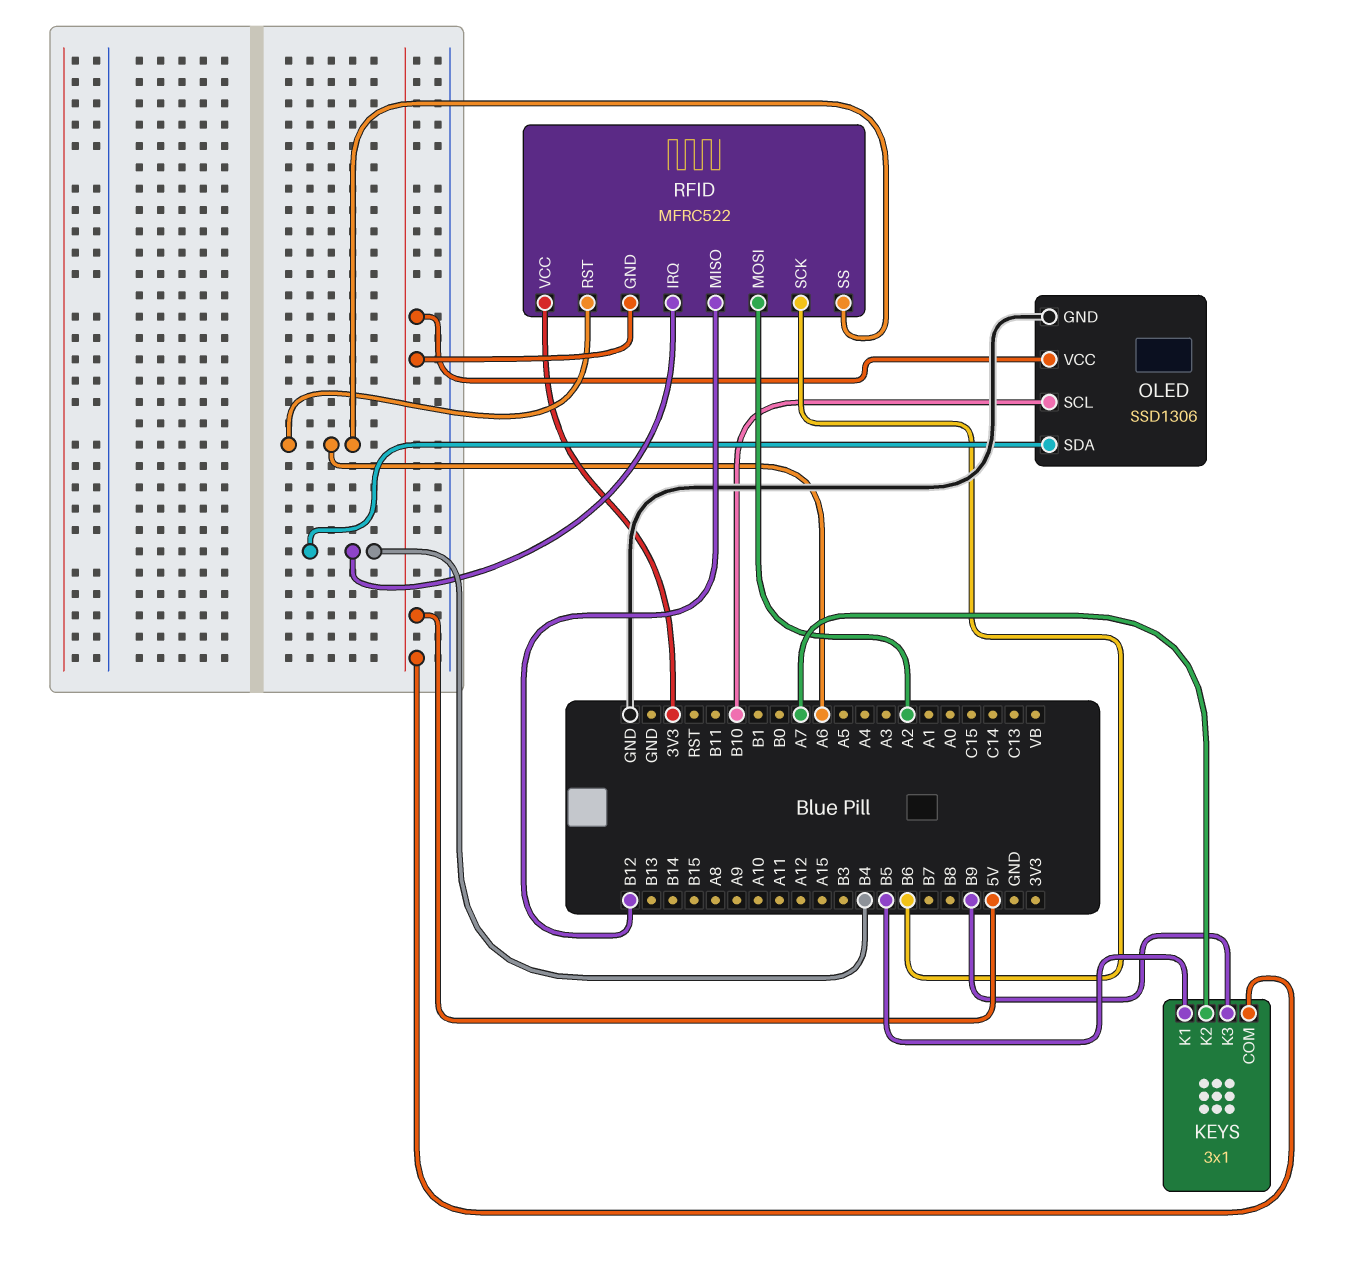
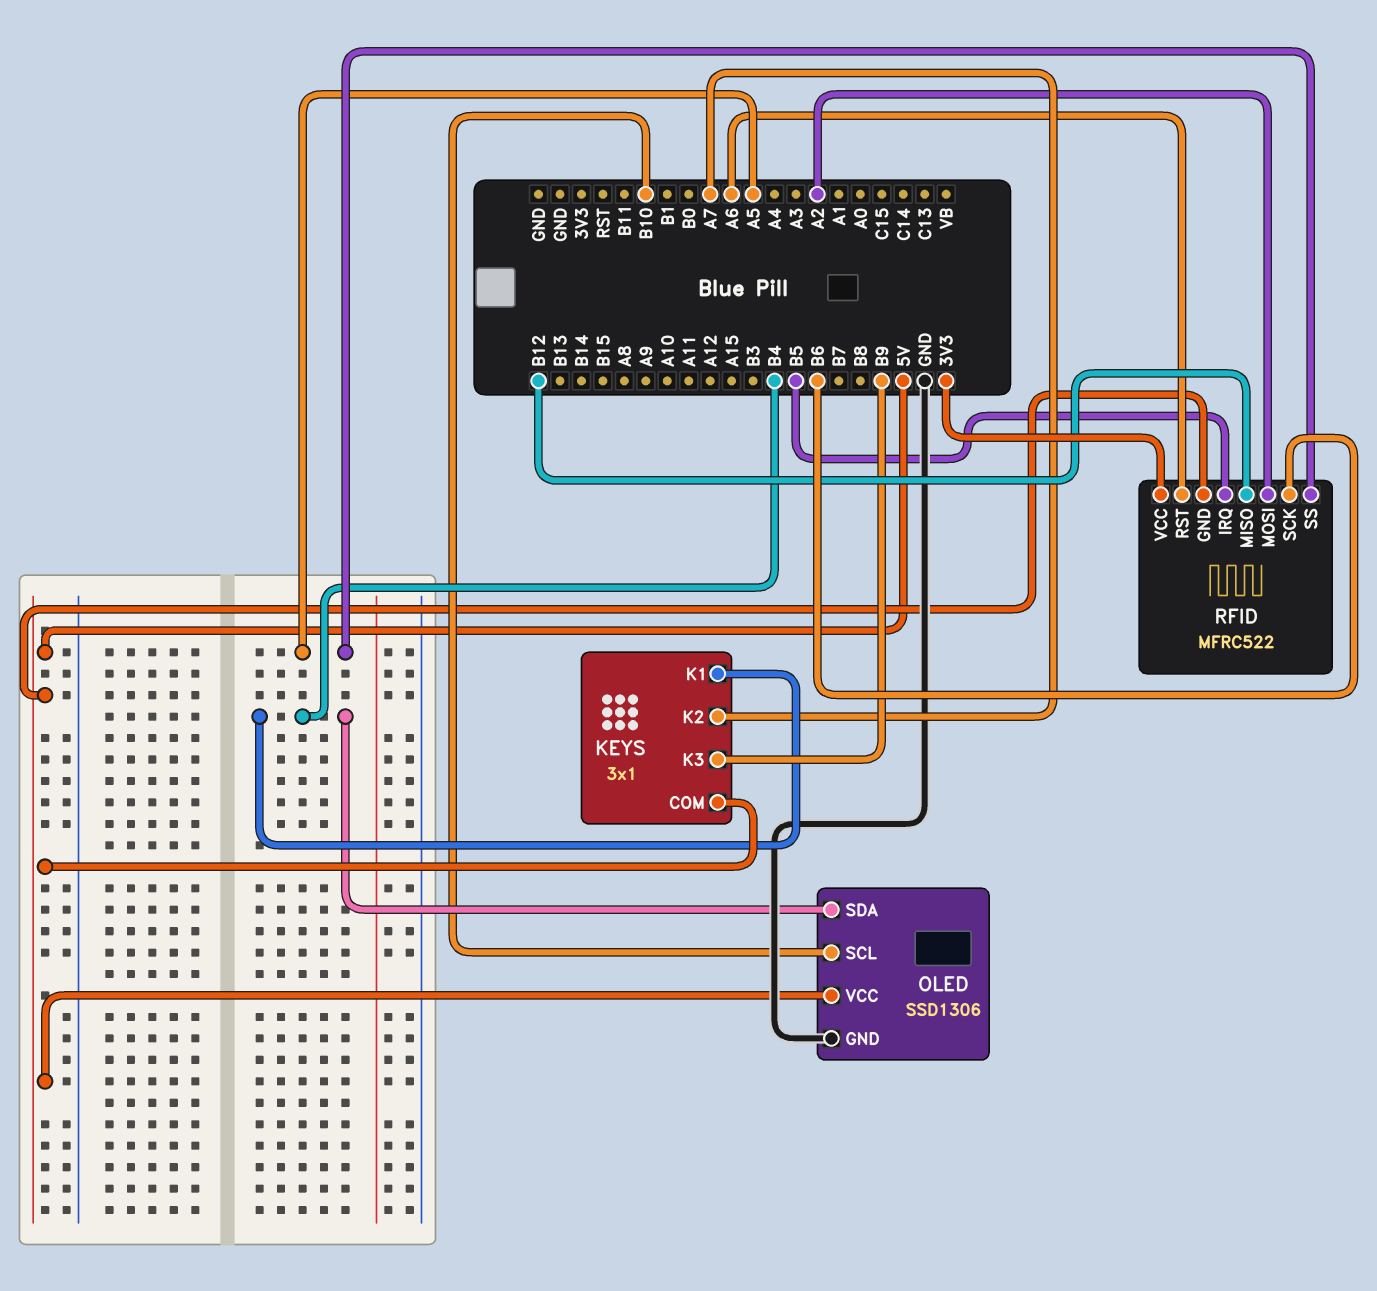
KEYS pin K1: B5 -> B4
RFID pin IRQ: B4 -> B5
RFID pin SS: A6 -> A5

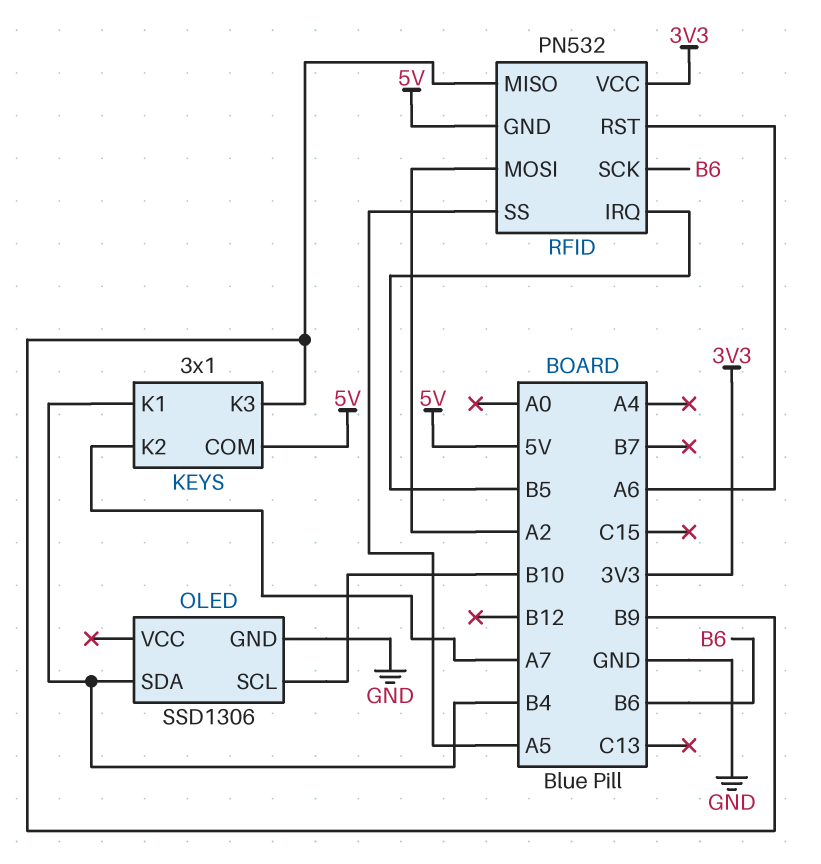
OLED pin VCC: 5V -> none
RFID: MFRC522 -> PN532
RFID pin MISO: B12 -> B9

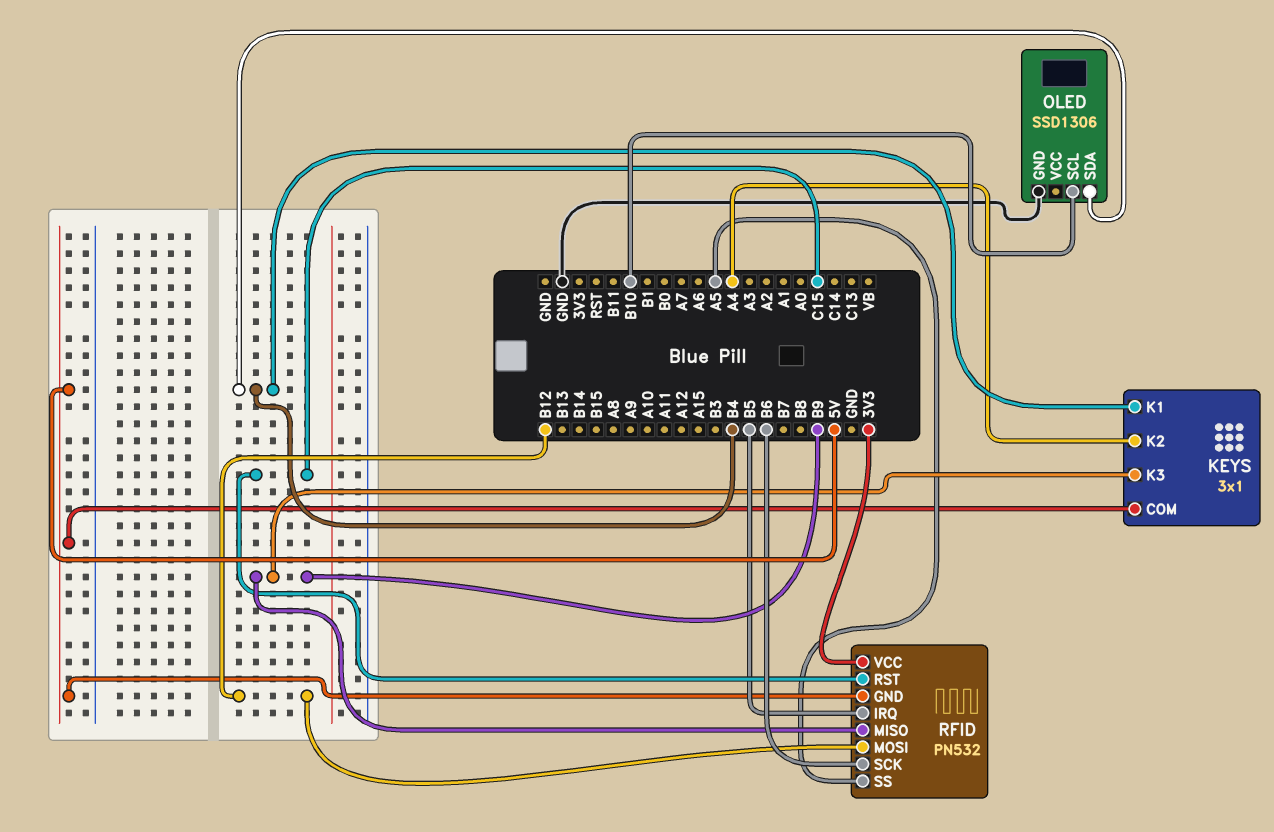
KEYS pin K2: A7 -> A4
RFID pin MOSI: A2 -> B12
RFID pin RST: A6 -> C15

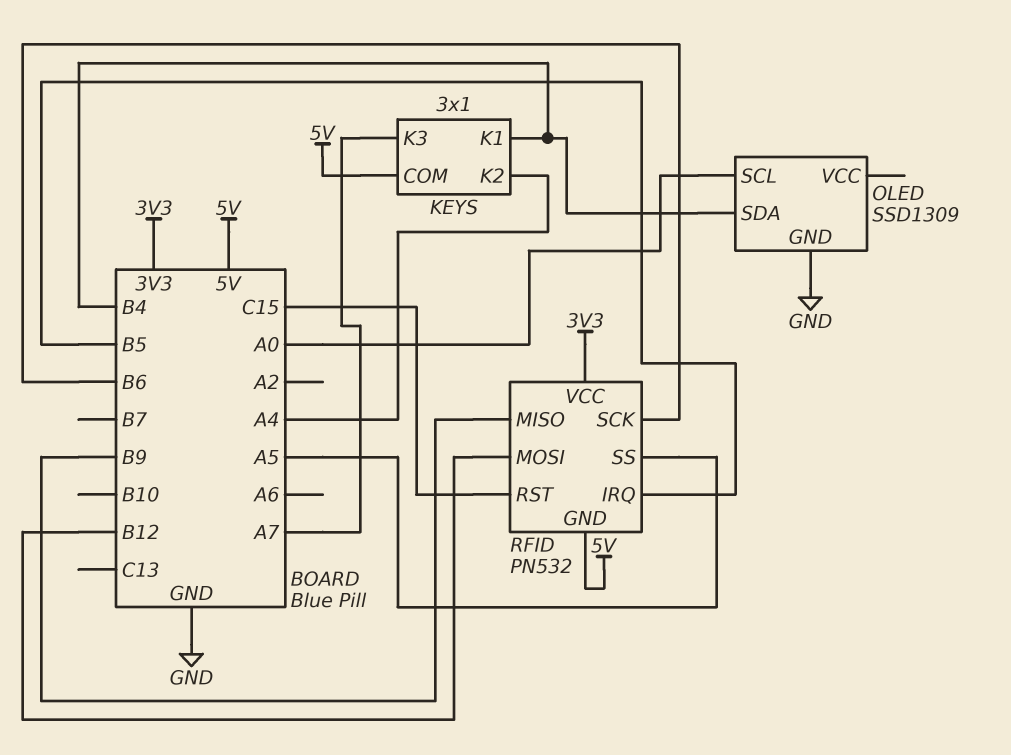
KEYS pin K3: B9 -> A7
OLED: SSD1306 -> SSD1309
OLED pin SCL: B10 -> A0

